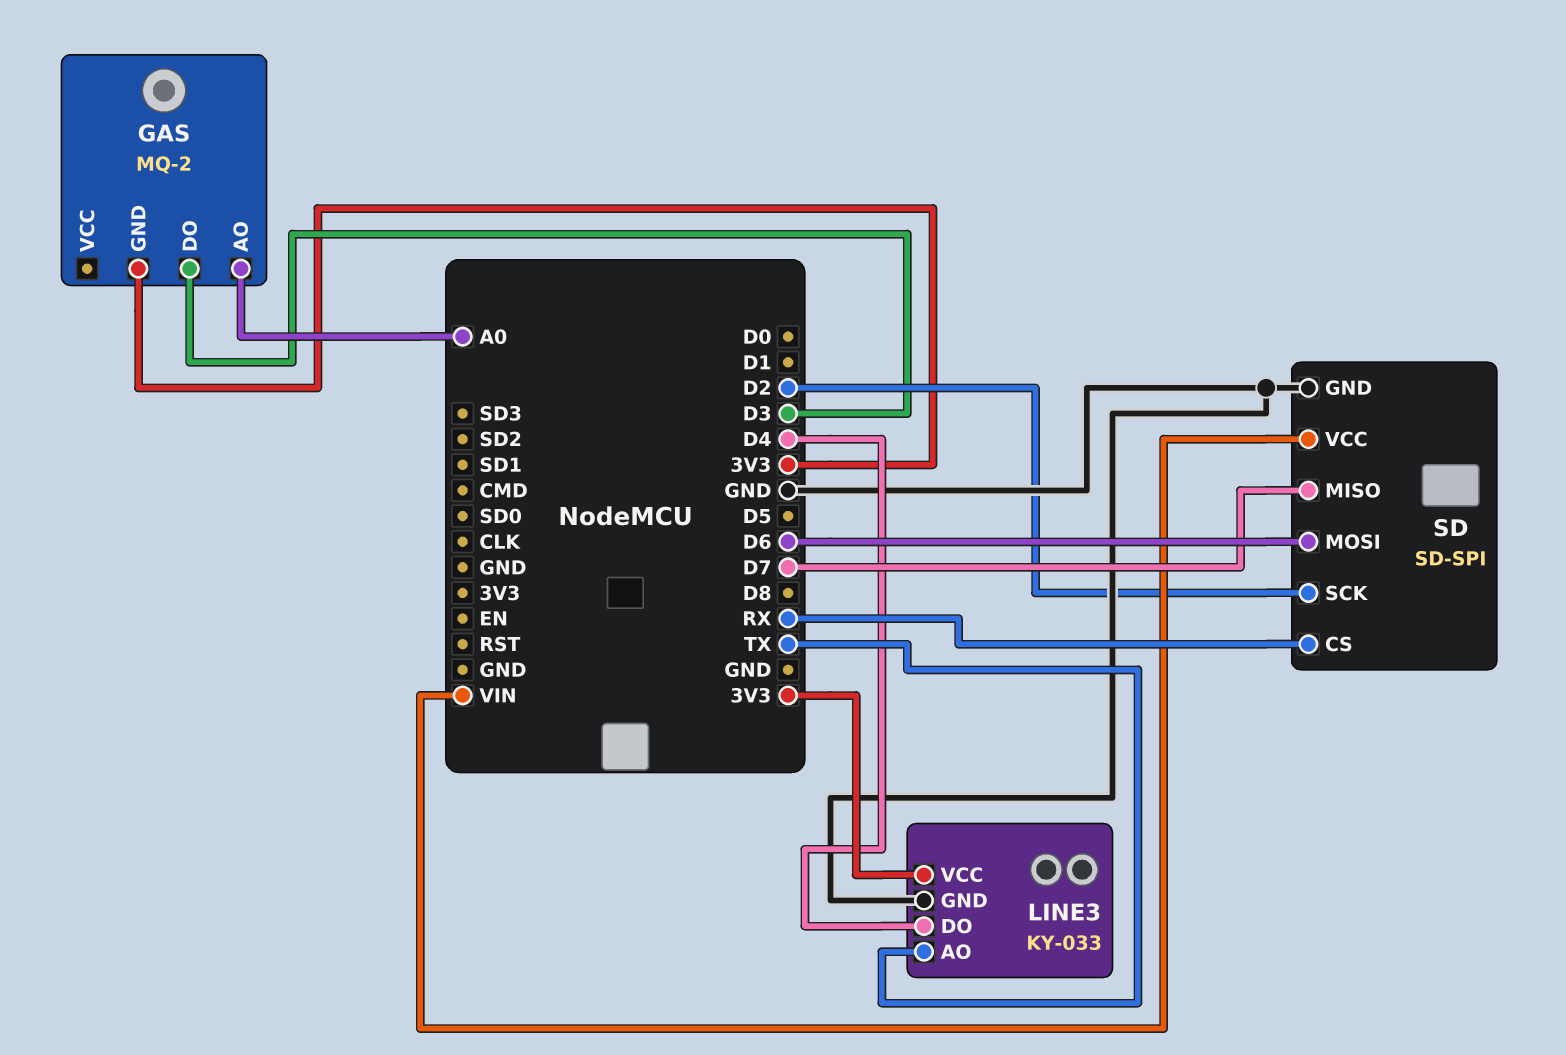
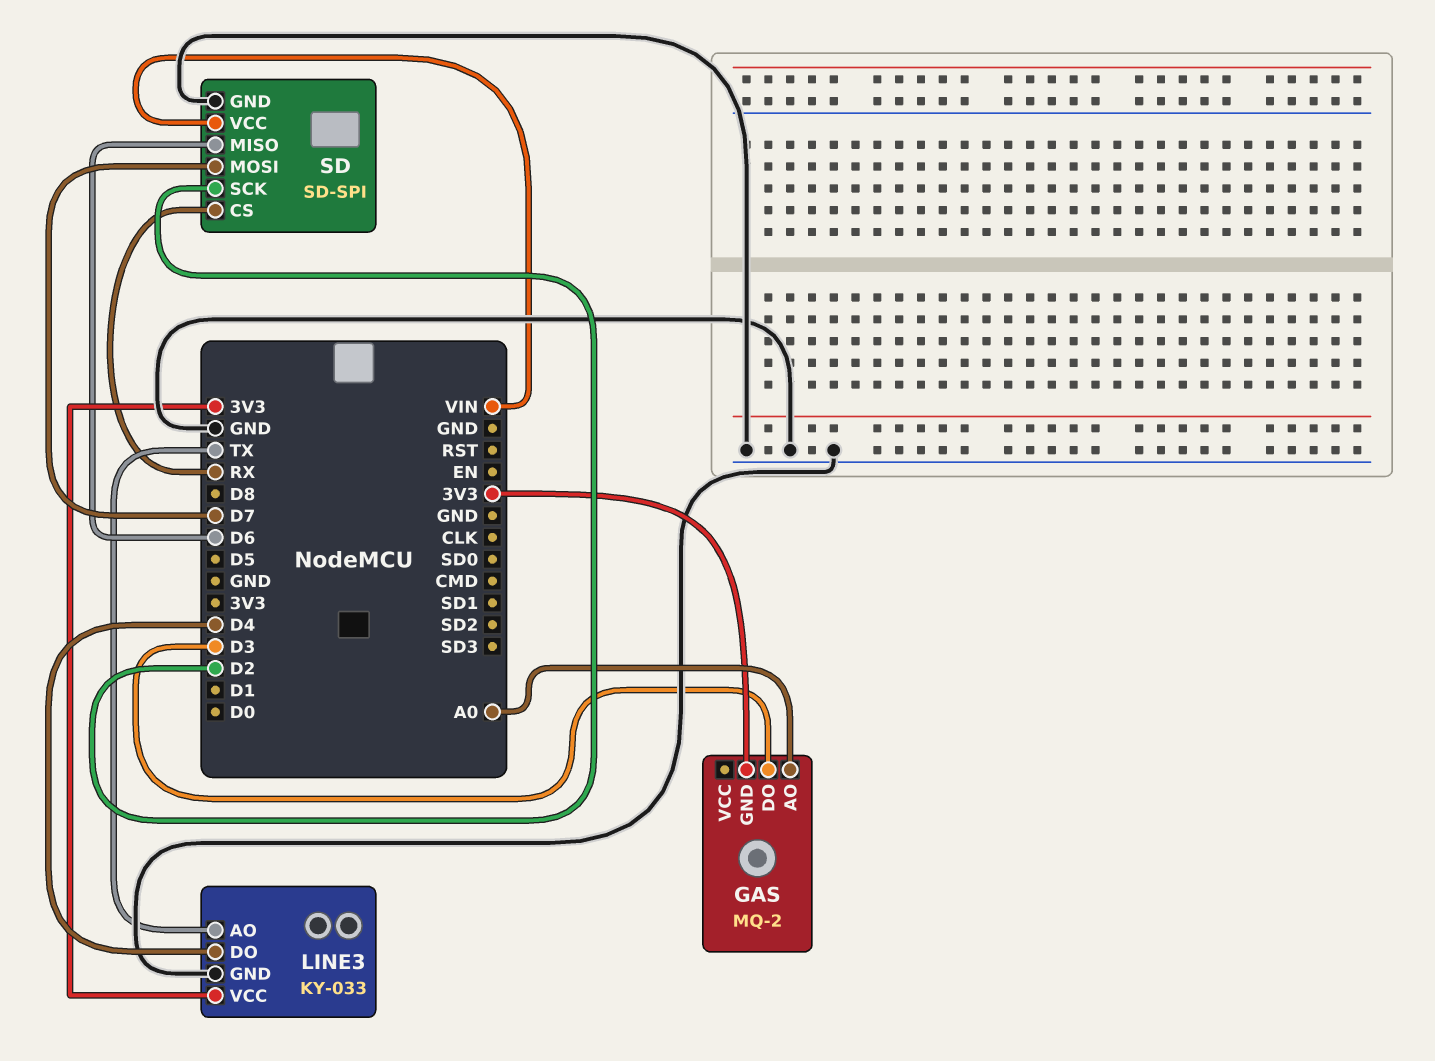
SD pin MISO: D7 -> D6
SD pin MOSI: D6 -> D7

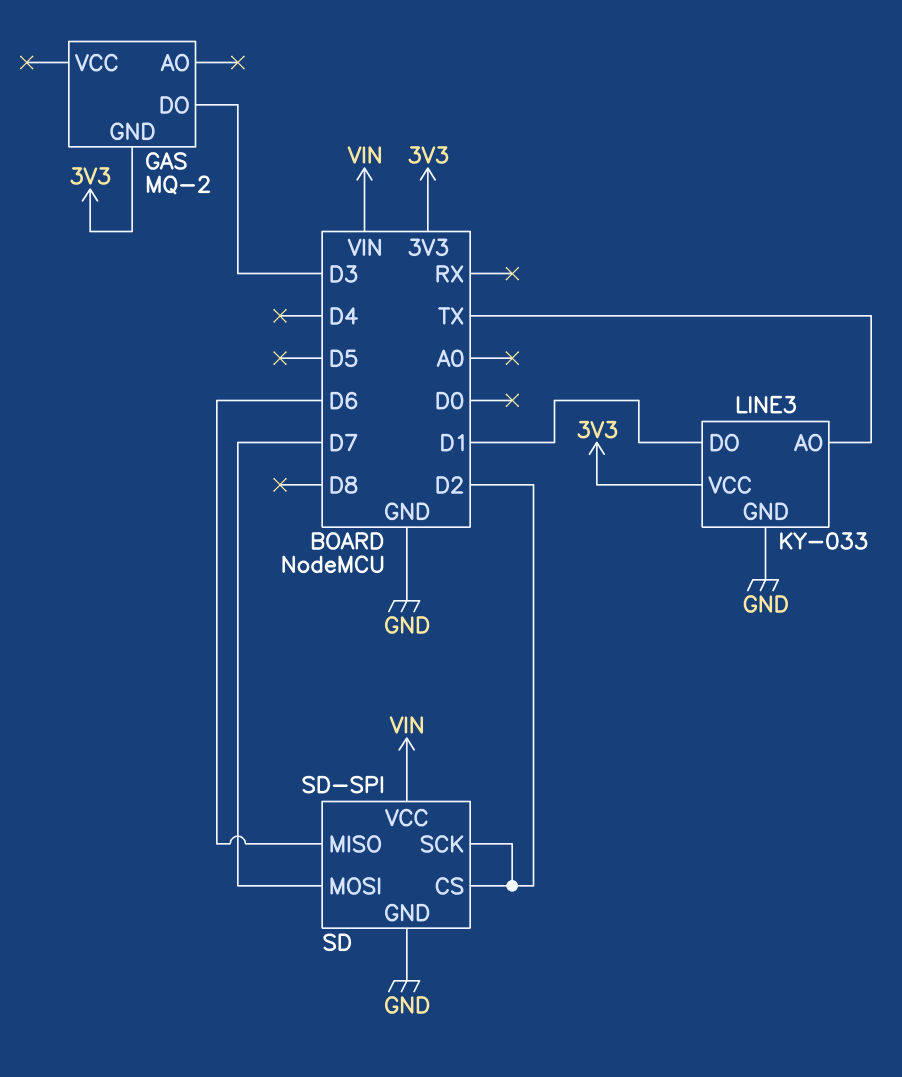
GAS pin AO: A0 -> none
LINE3 pin DO: D4 -> D1
SD pin CS: RX -> D2

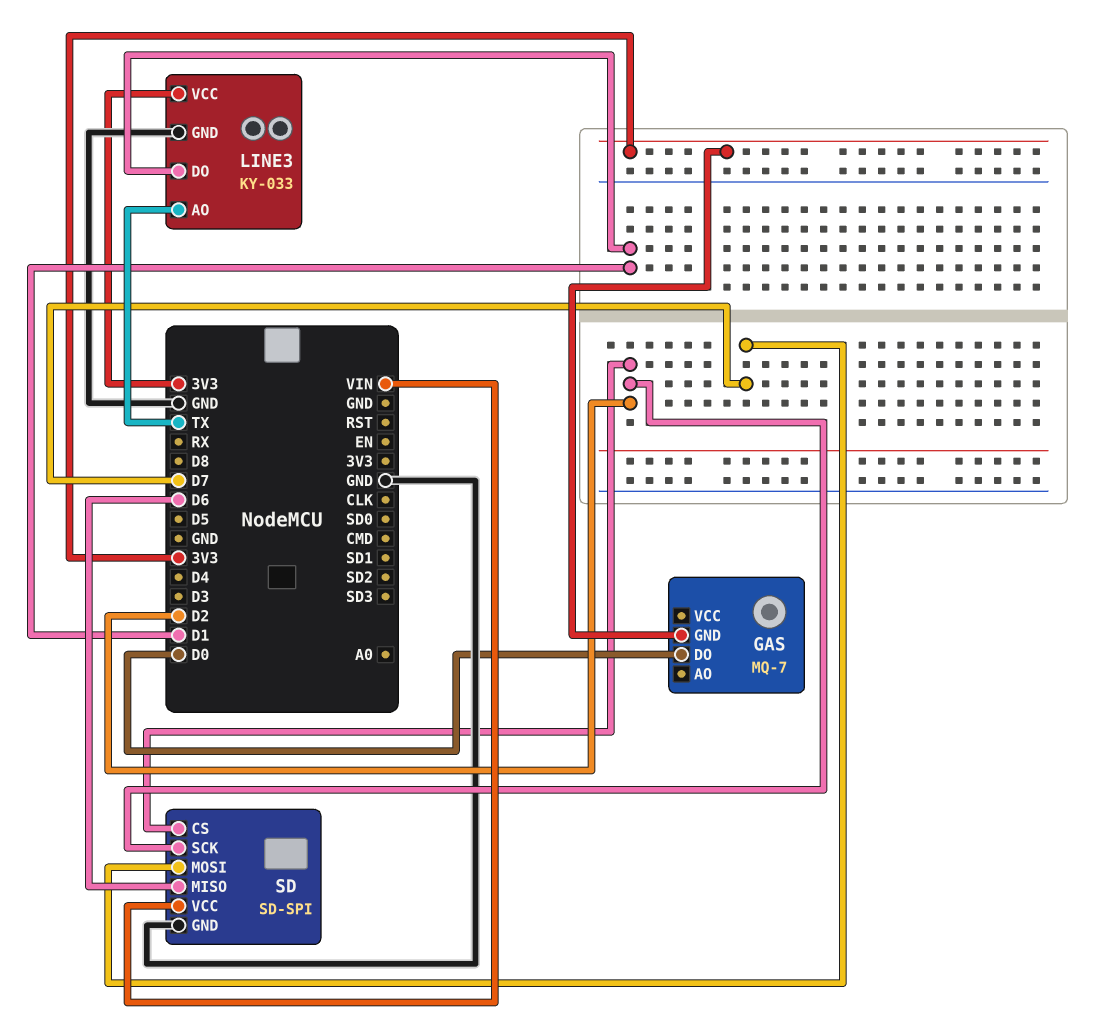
GAS: MQ-2 -> MQ-7
GAS pin DO: D3 -> D0

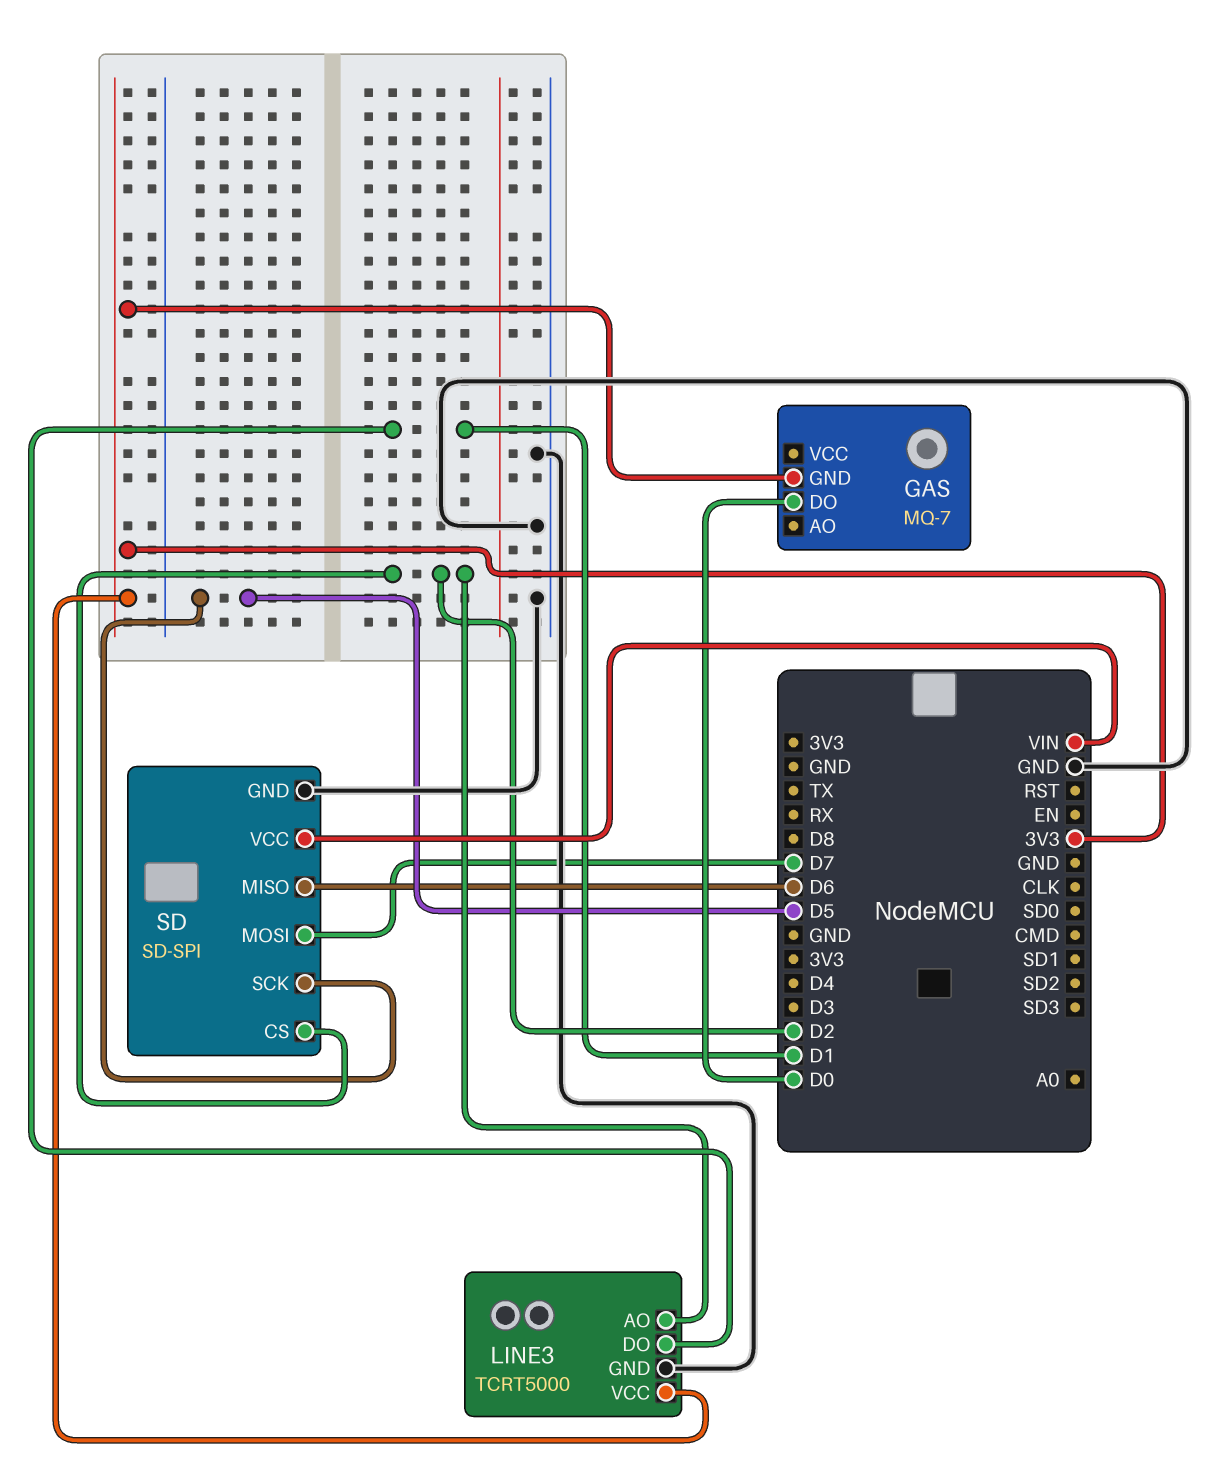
LINE3: KY-033 -> TCRT5000
LINE3 pin AO: TX -> D2
SD pin SCK: D2 -> D5

